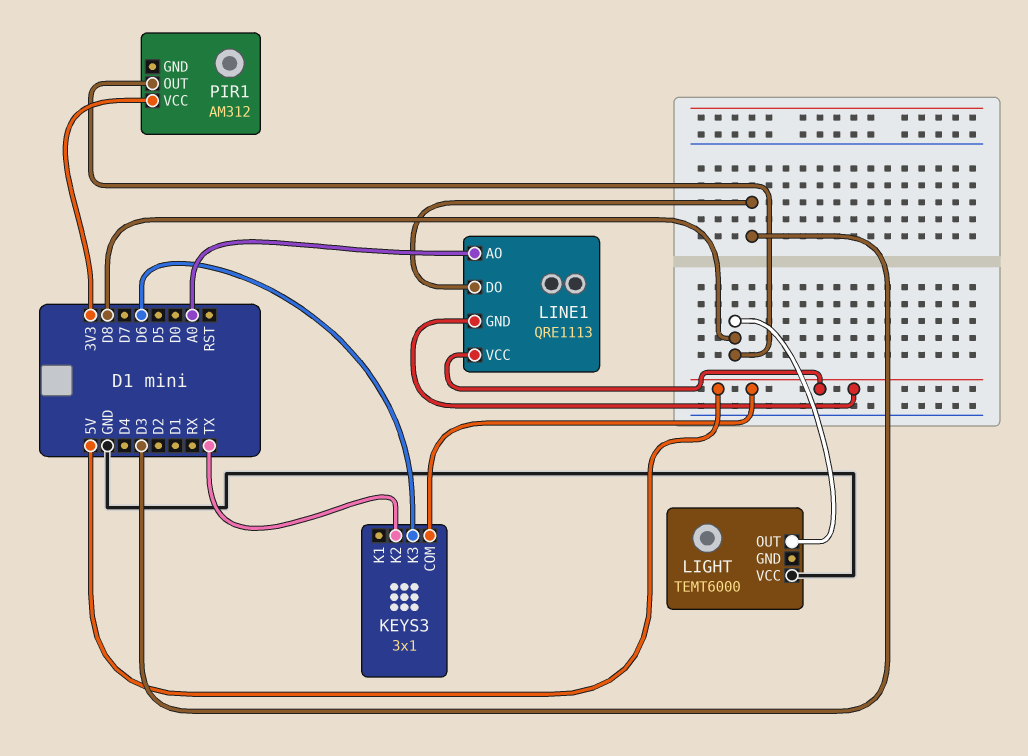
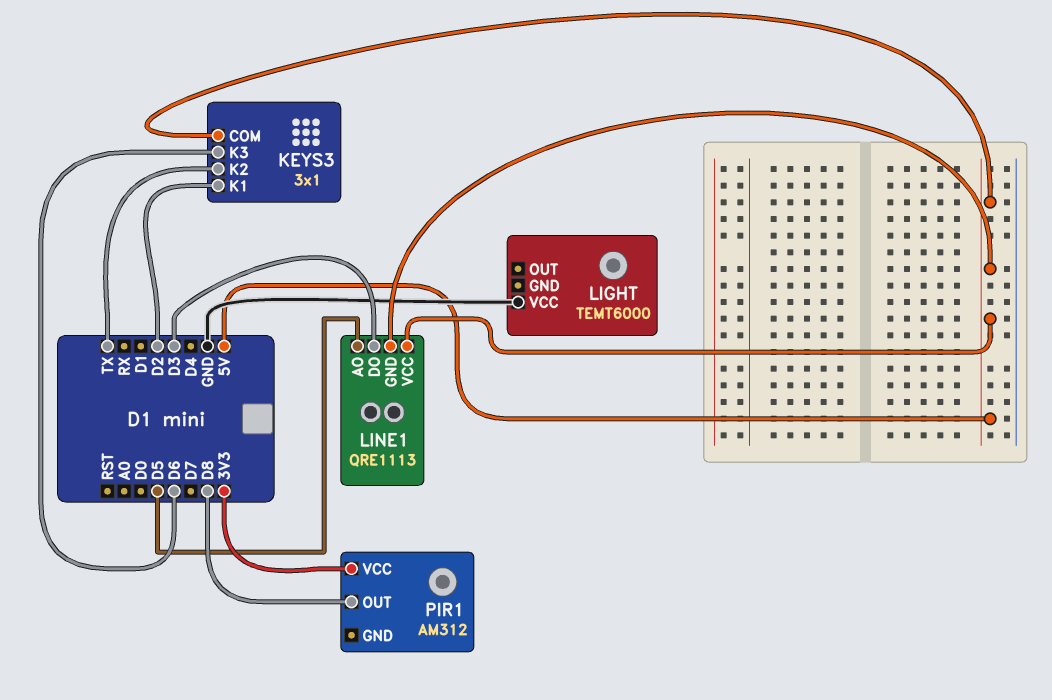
KEYS3 pin K1: none -> D2
LIGHT pin OUT: D8 -> none
LINE1 pin AO: A0 -> D5

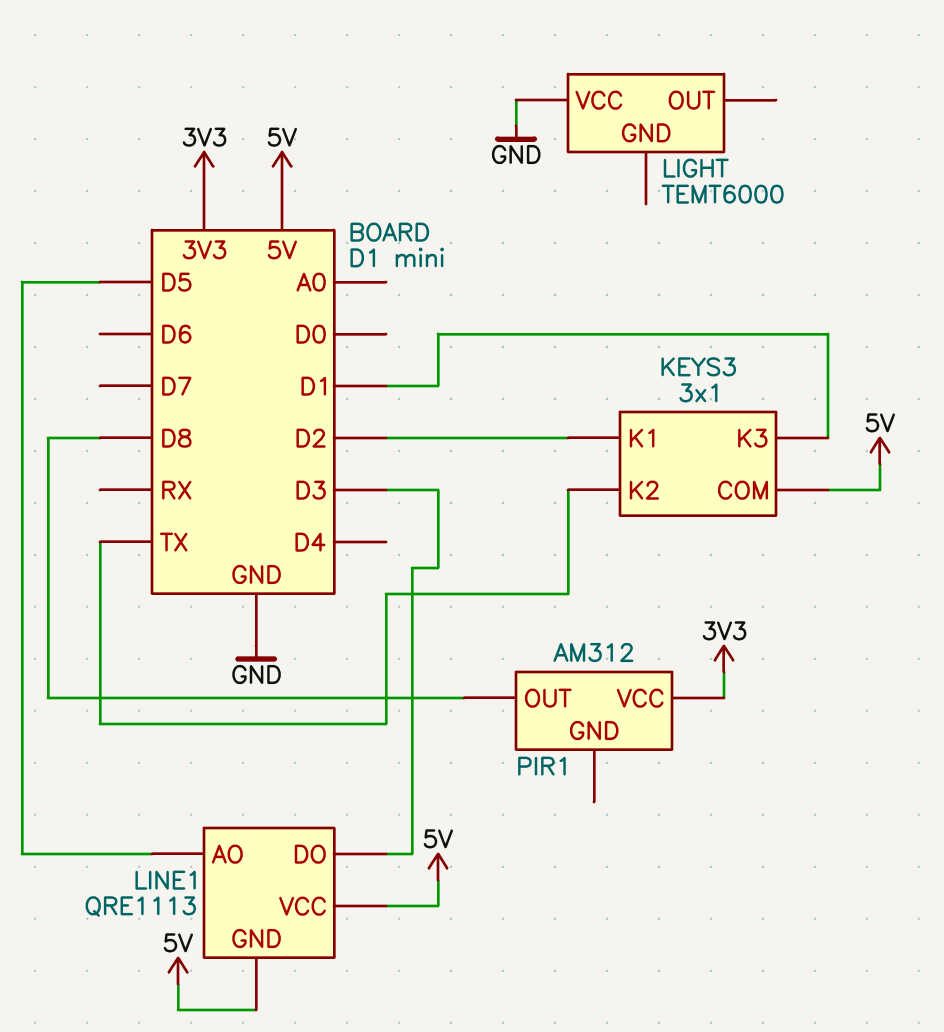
KEYS3 pin K3: D6 -> D1

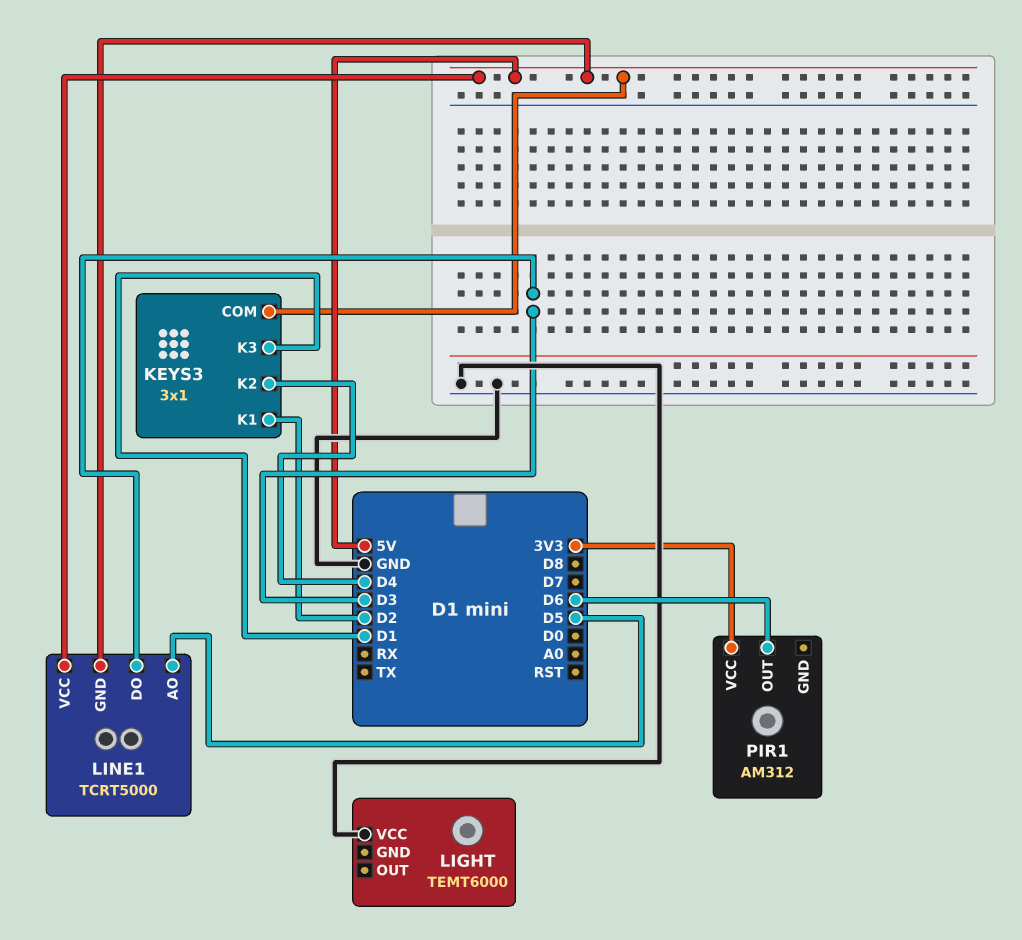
KEYS3 pin K2: TX -> D4
LINE1: QRE1113 -> TCRT5000
PIR1 pin OUT: D8 -> D6

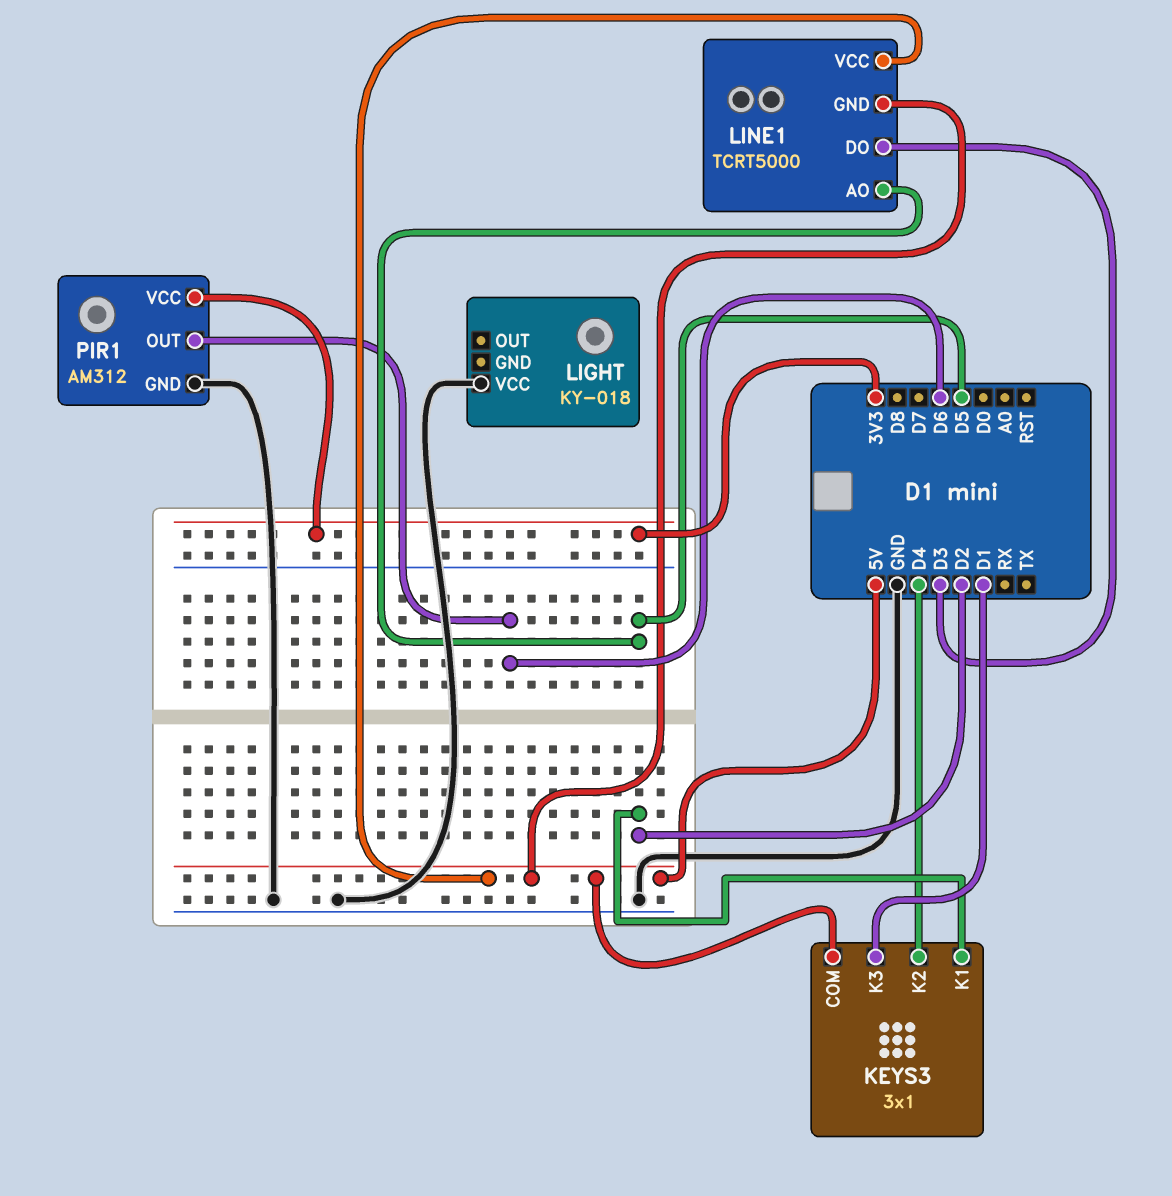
LIGHT: TEMT6000 -> KY-018
PIR1 pin GND: none -> GND

